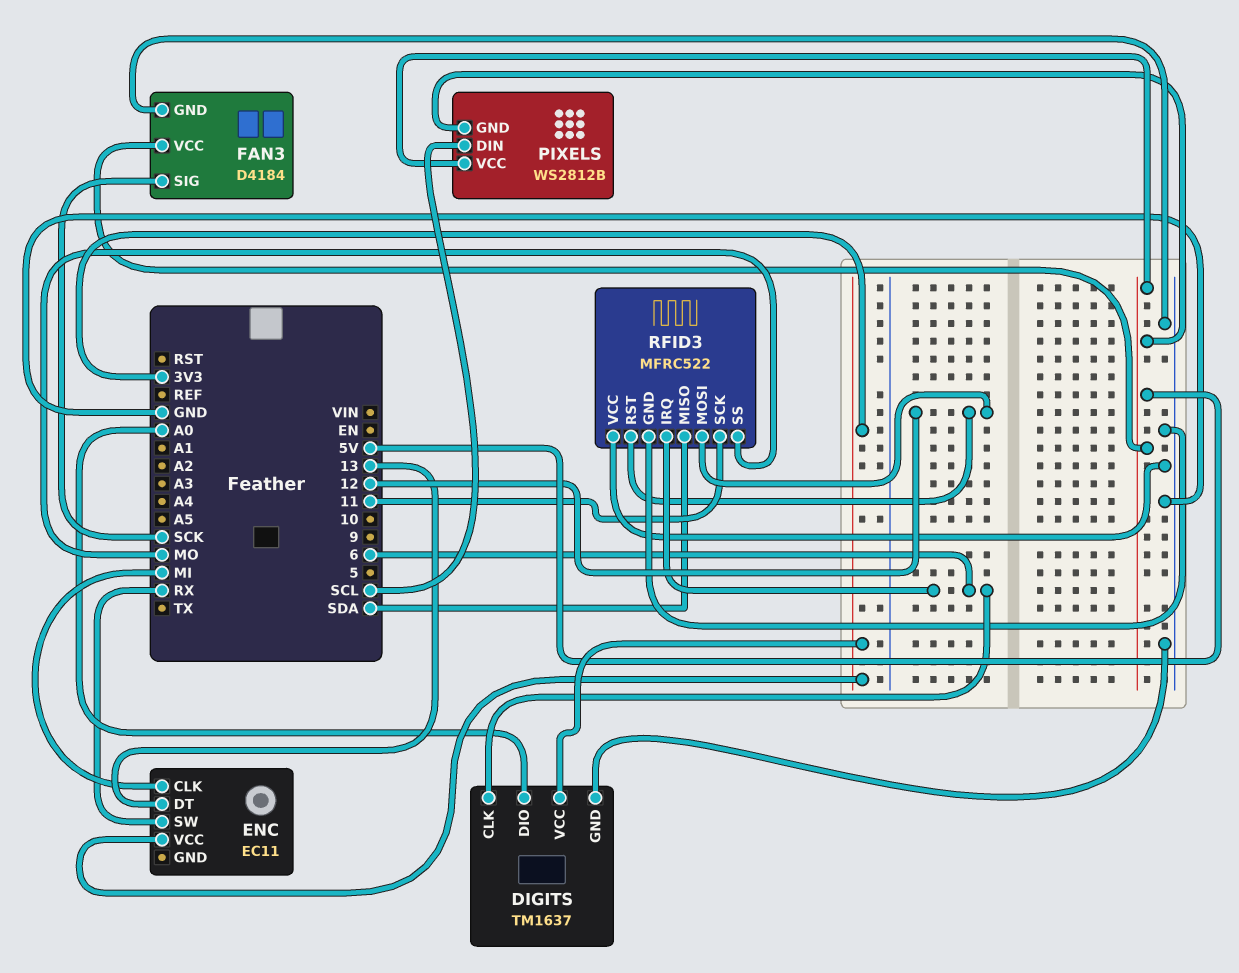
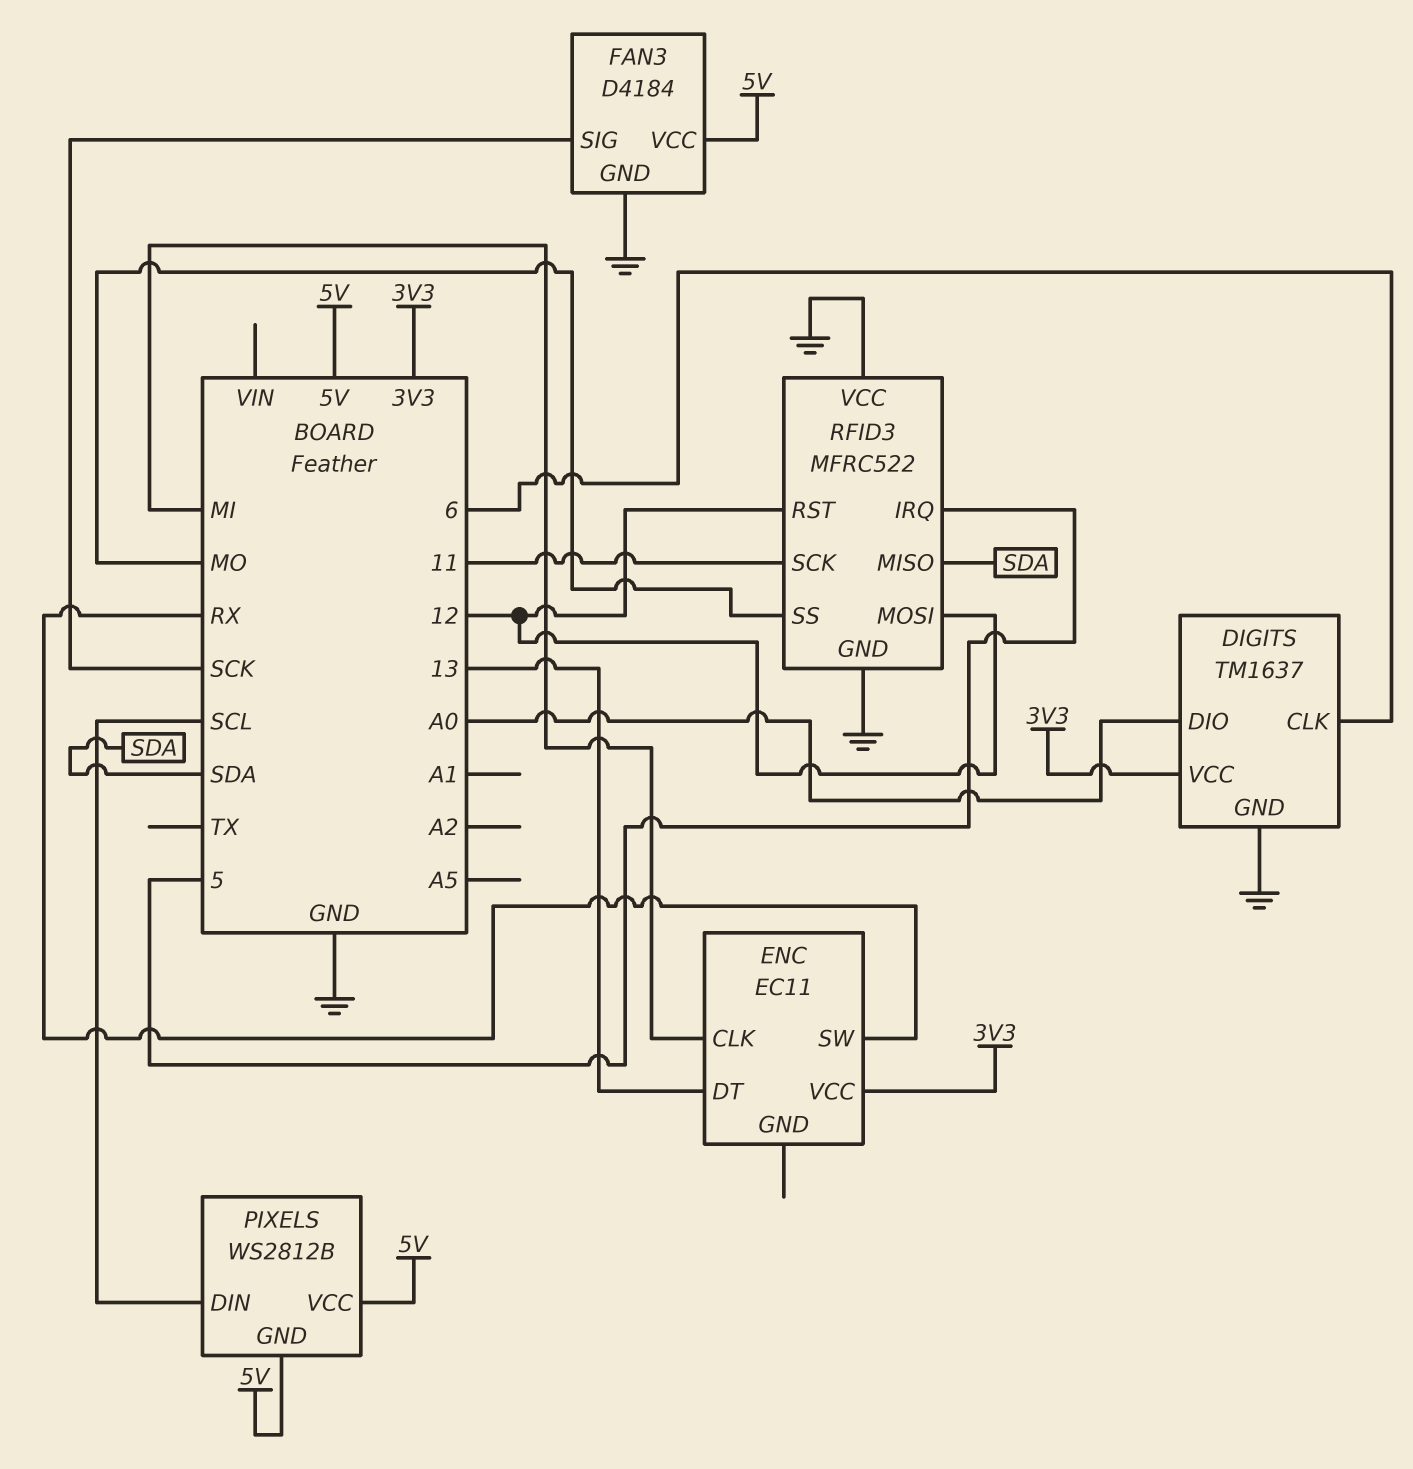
RFID3 pin IRQ: 6 -> 5

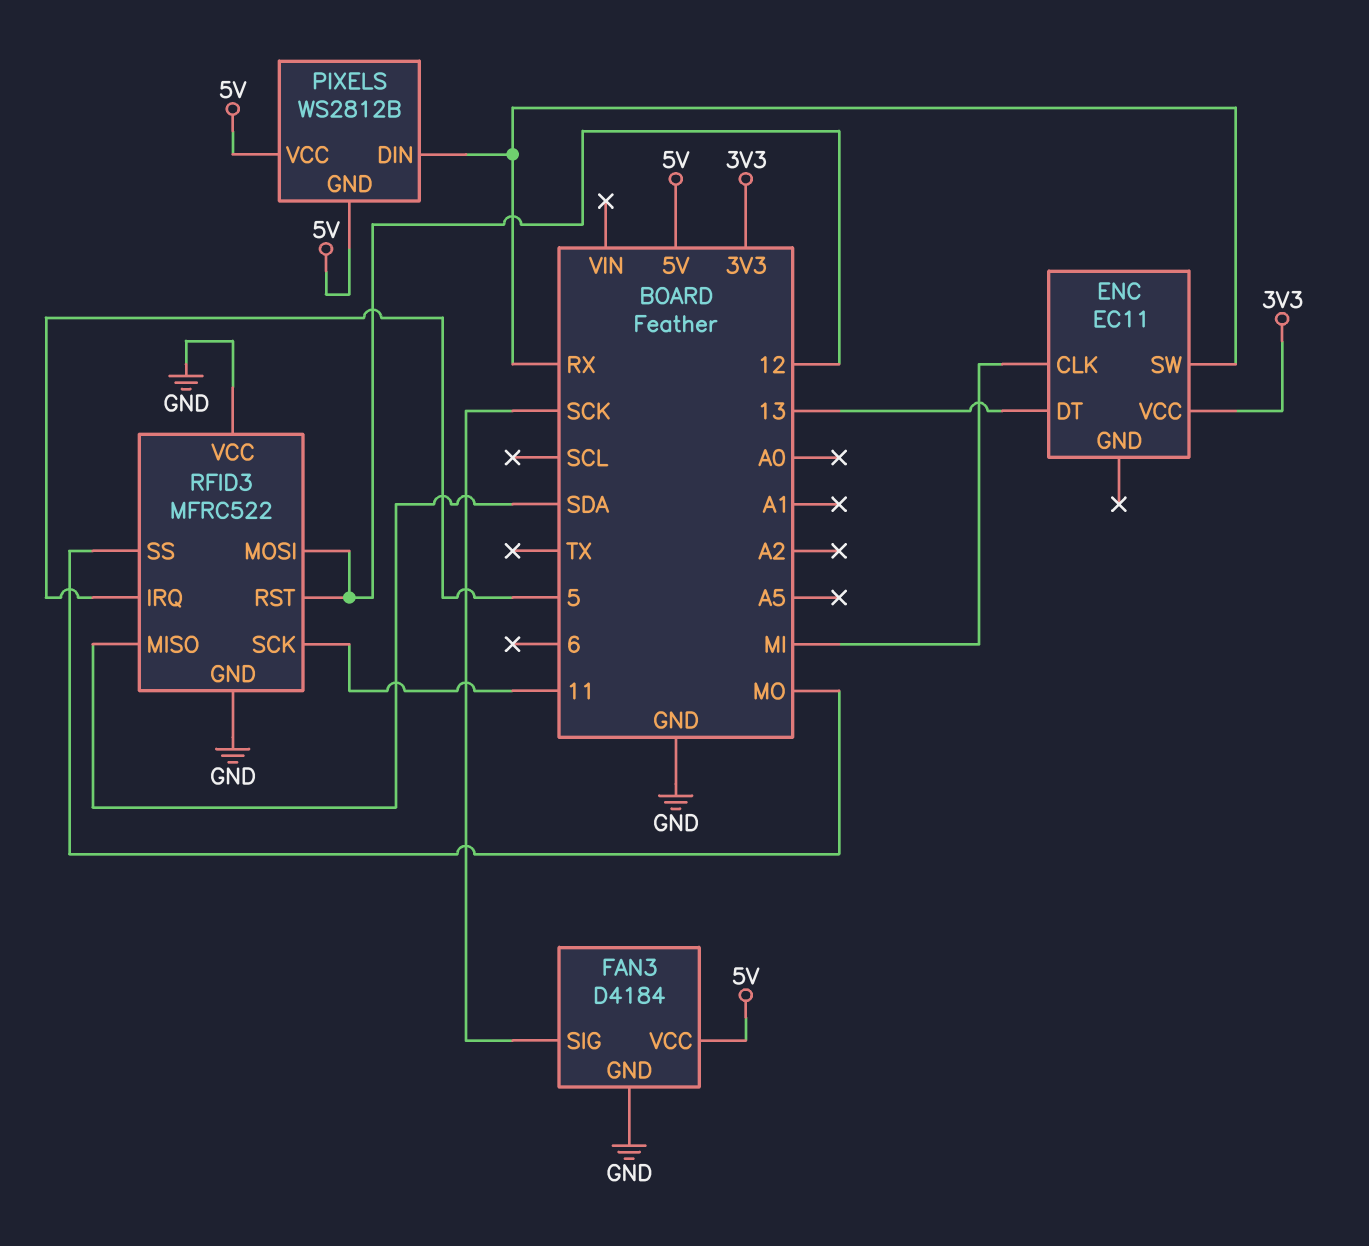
DIGITS: TM1637 -> none
DIGITS pin CLK: 6 -> none
DIGITS pin DIO: A0 -> none
DIGITS pin GND: GND -> none
DIGITS pin VCC: 3V3 -> none
PIXELS pin DIN: SCL -> RX

